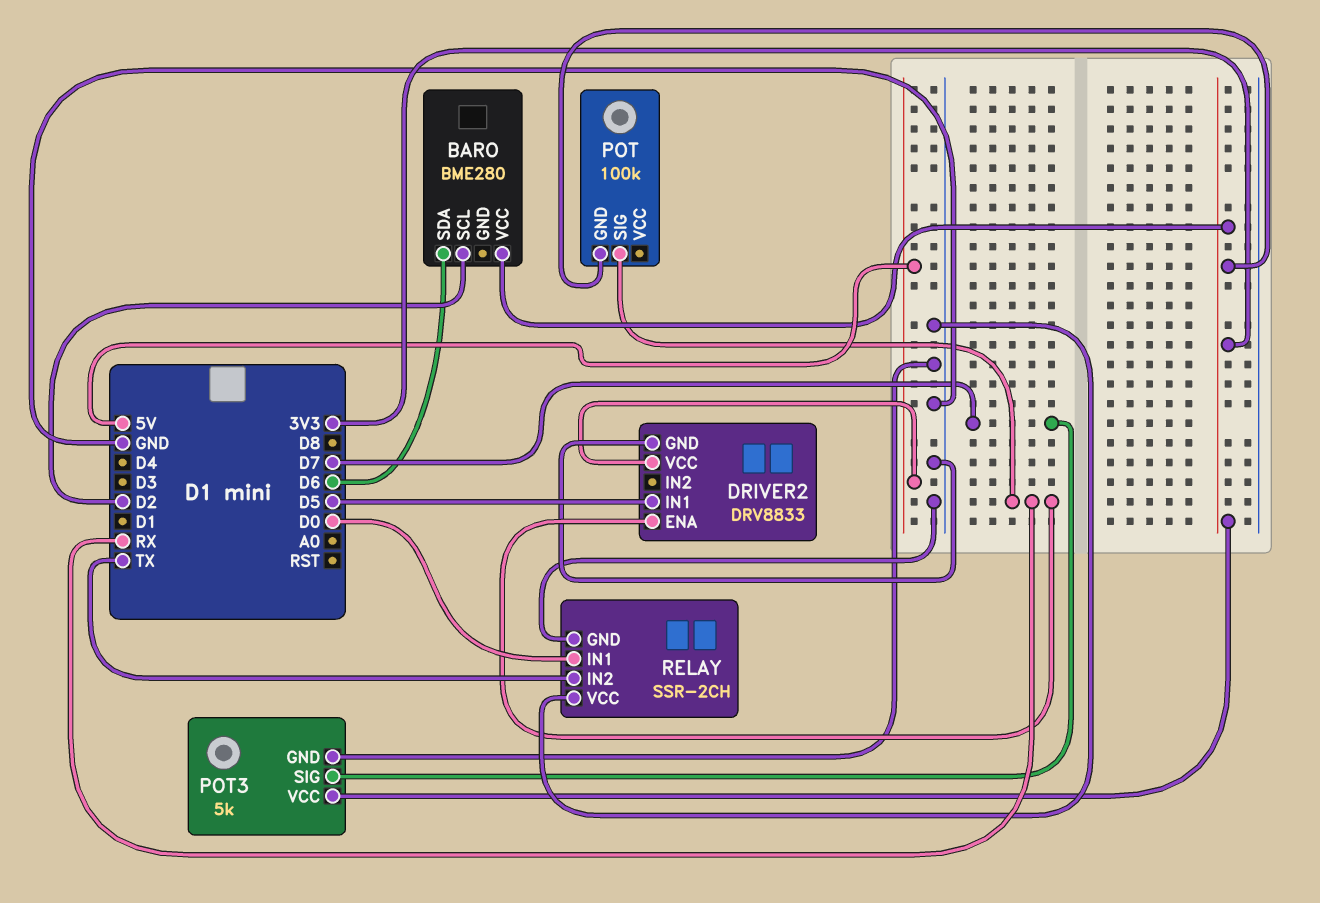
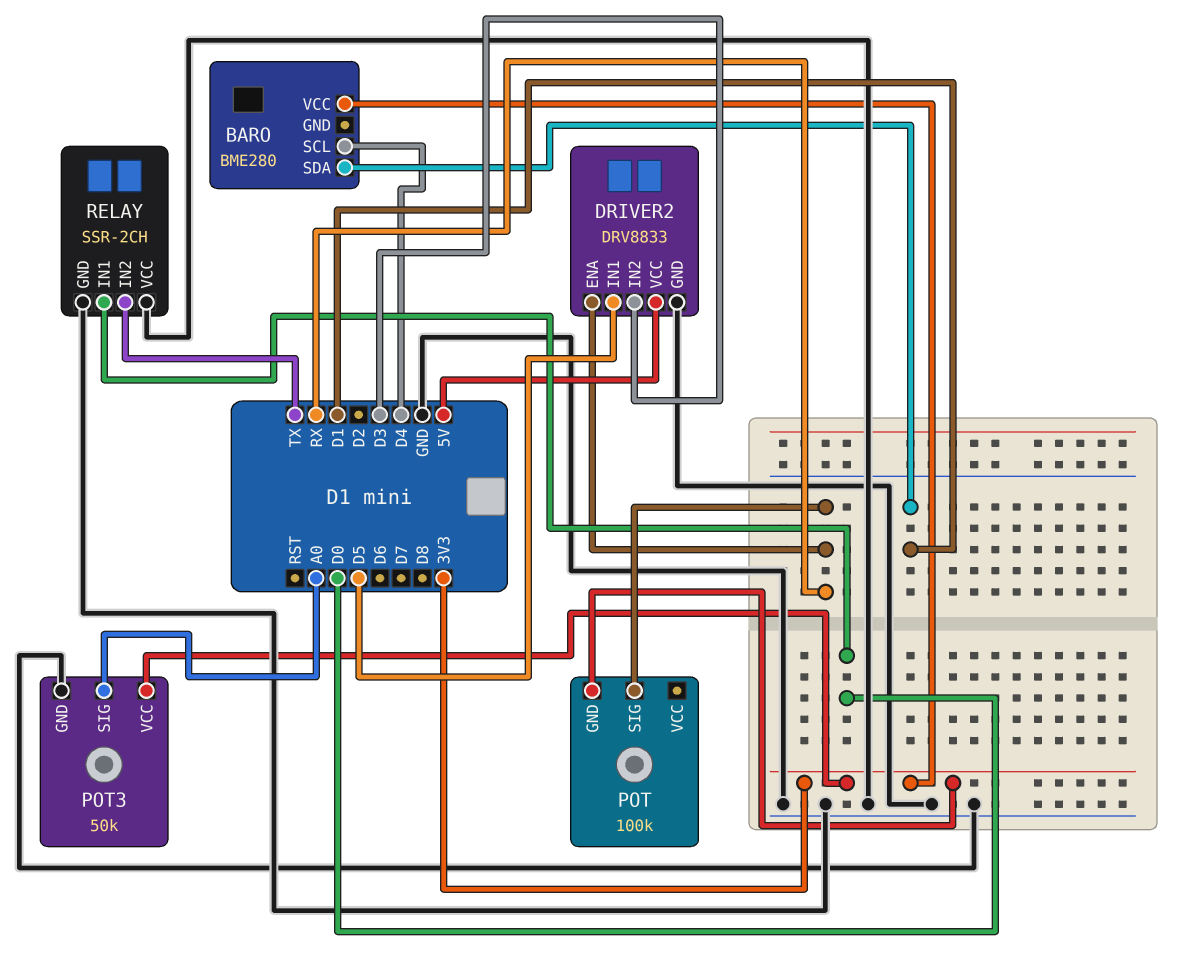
BARO pin SCL: D2 -> D4
BARO pin SDA: D6 -> D1
DRIVER2 pin IN2: none -> D3
POT3: 5k -> 50k
POT3 pin SIG: D7 -> A0

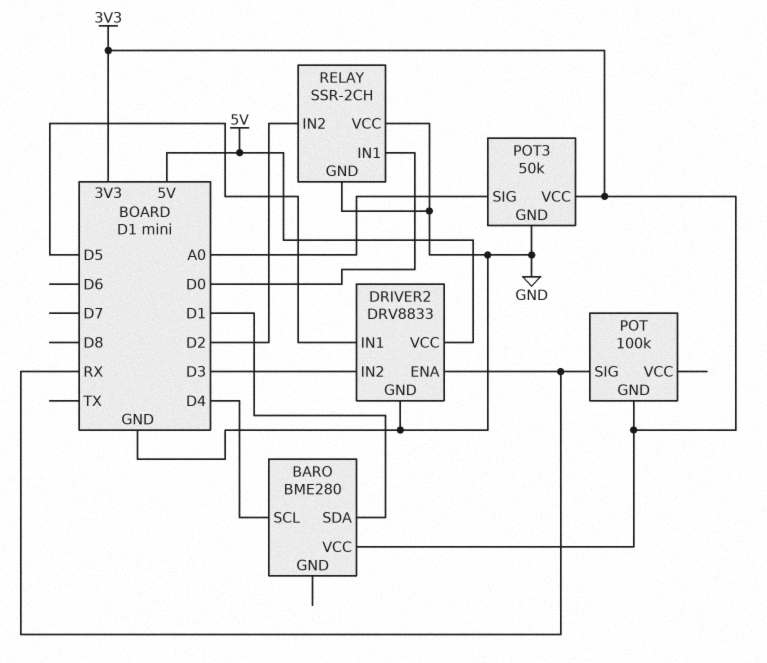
RELAY pin IN2: TX -> D2

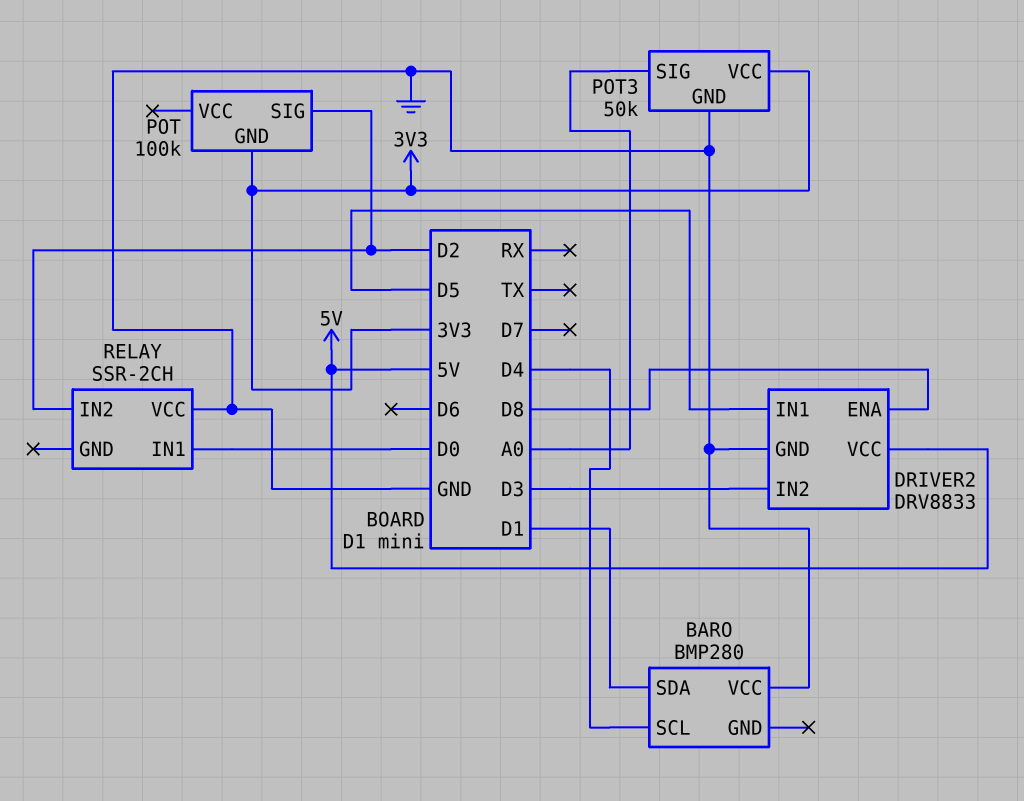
BARO: BME280 -> BMP280
BARO pin VCC: 3V3 -> GND
DRIVER2 pin ENA: RX -> D8
POT pin SIG: RX -> D2
RELAY pin GND: GND -> none

